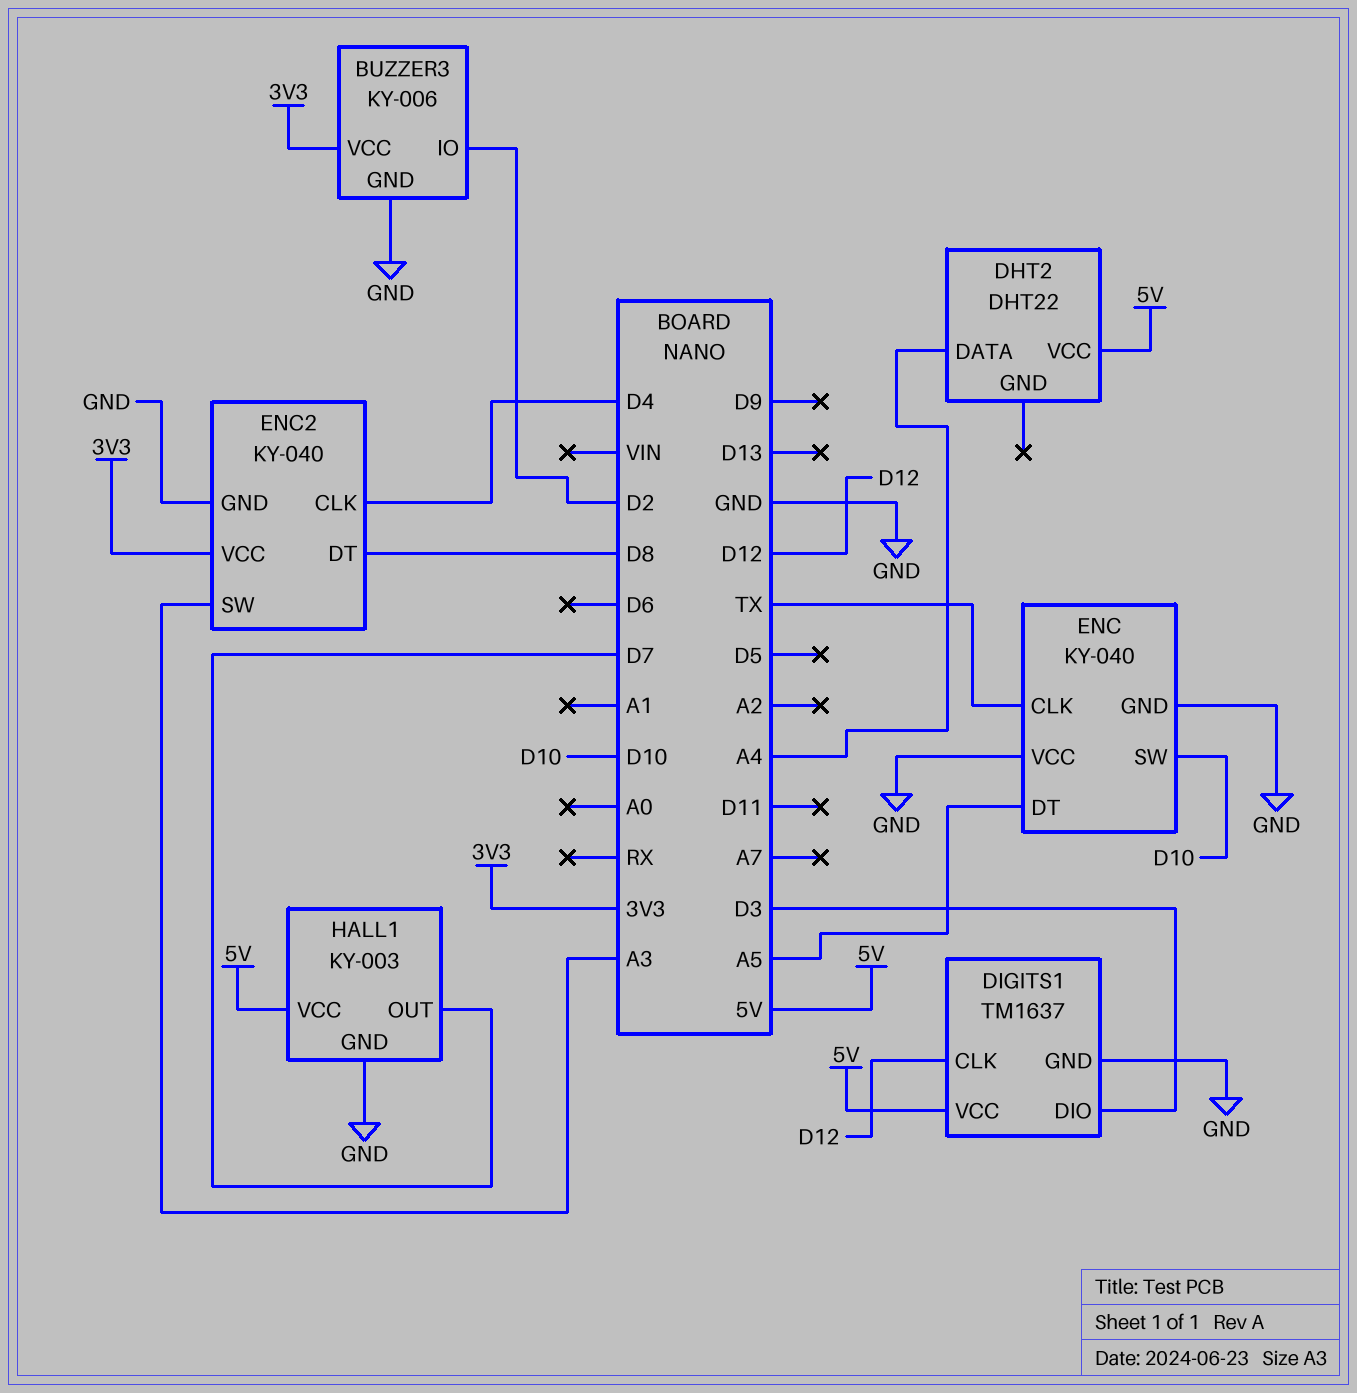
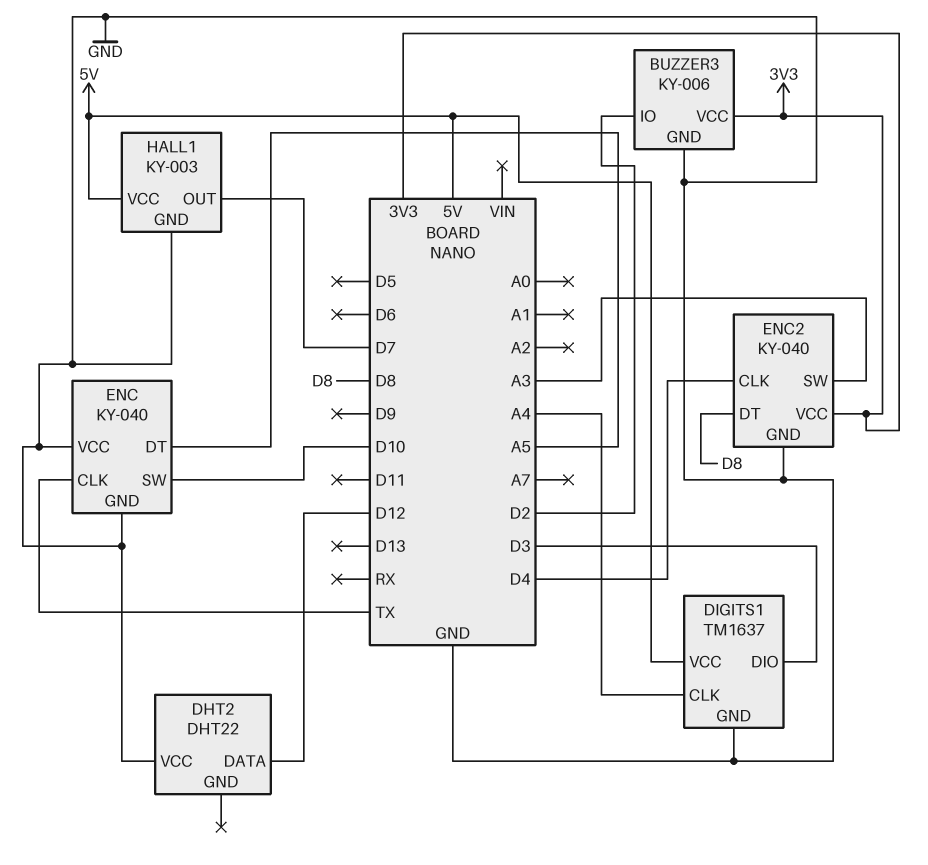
DHT2 pin DATA: A4 -> D12
DHT2 pin VCC: 5V -> GND
DIGITS1 pin CLK: D12 -> A4

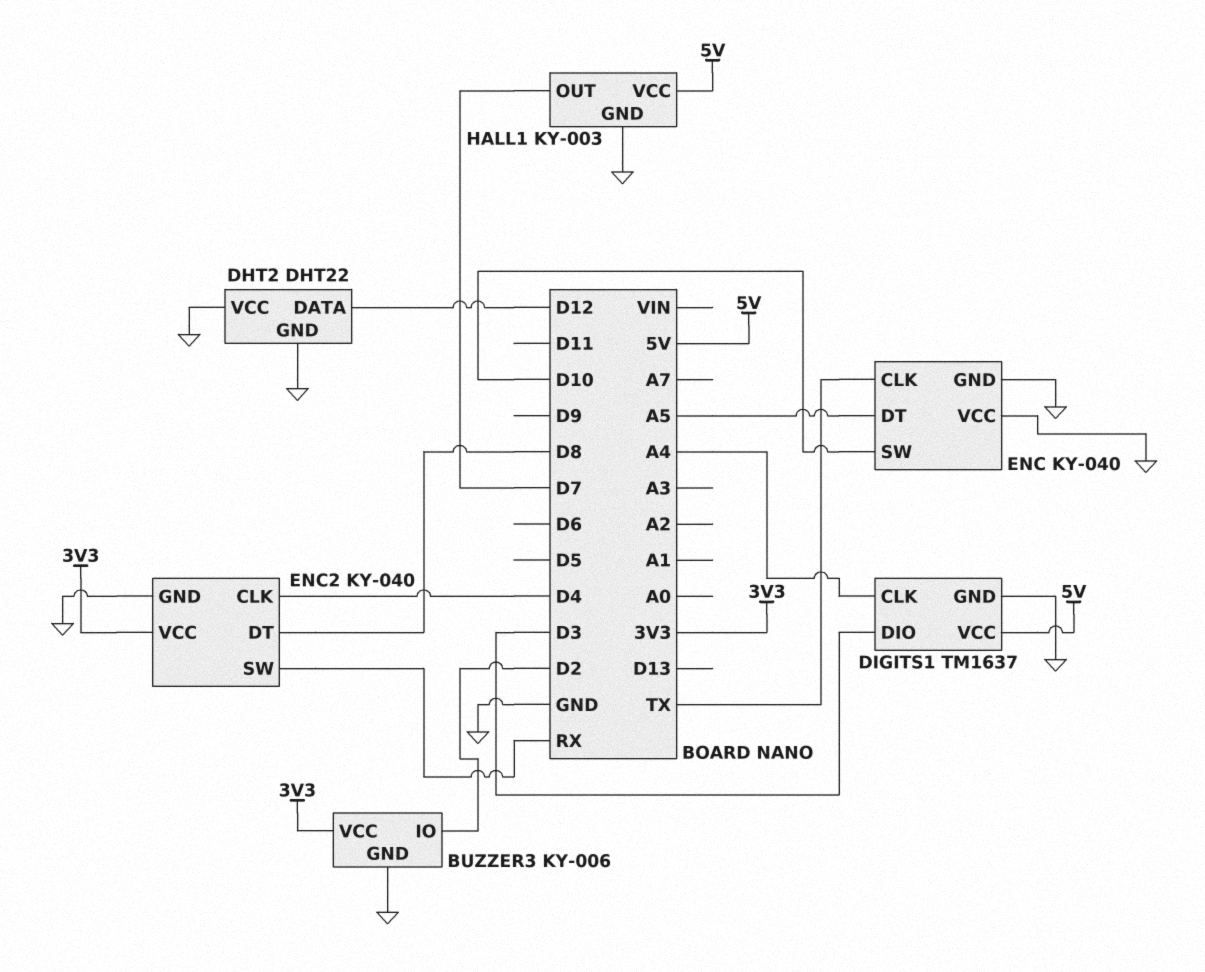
DHT2 pin GND: none -> GND
ENC2 pin SW: A3 -> RX

